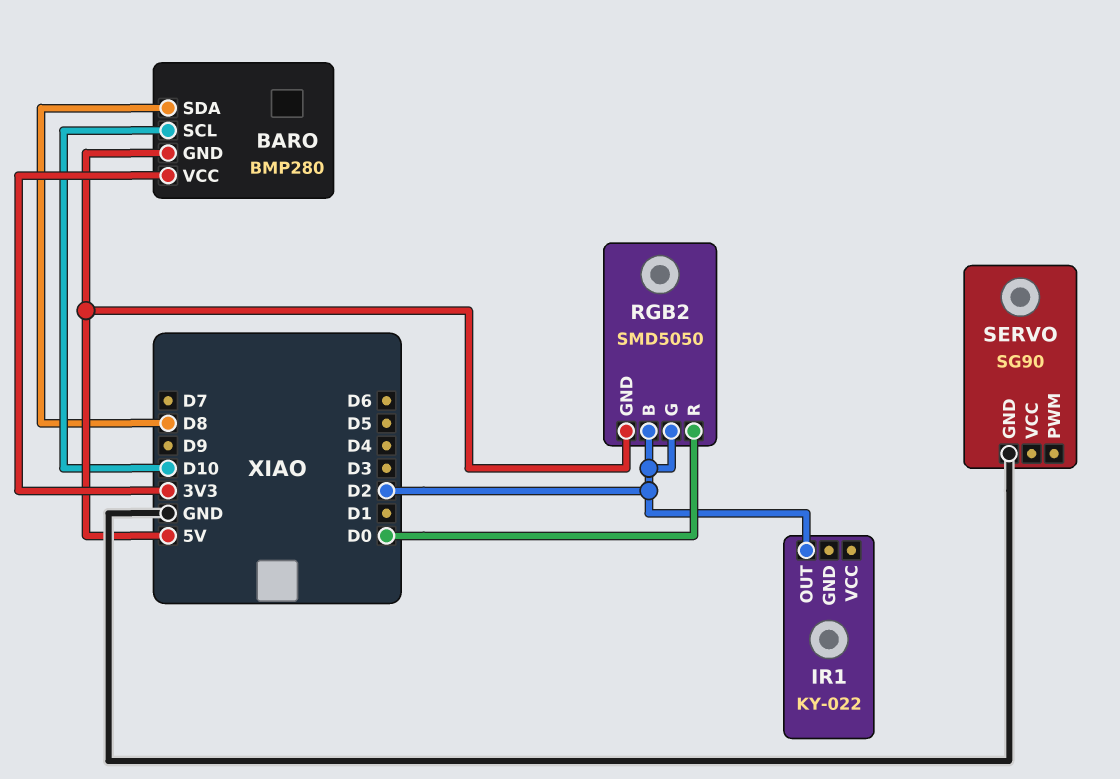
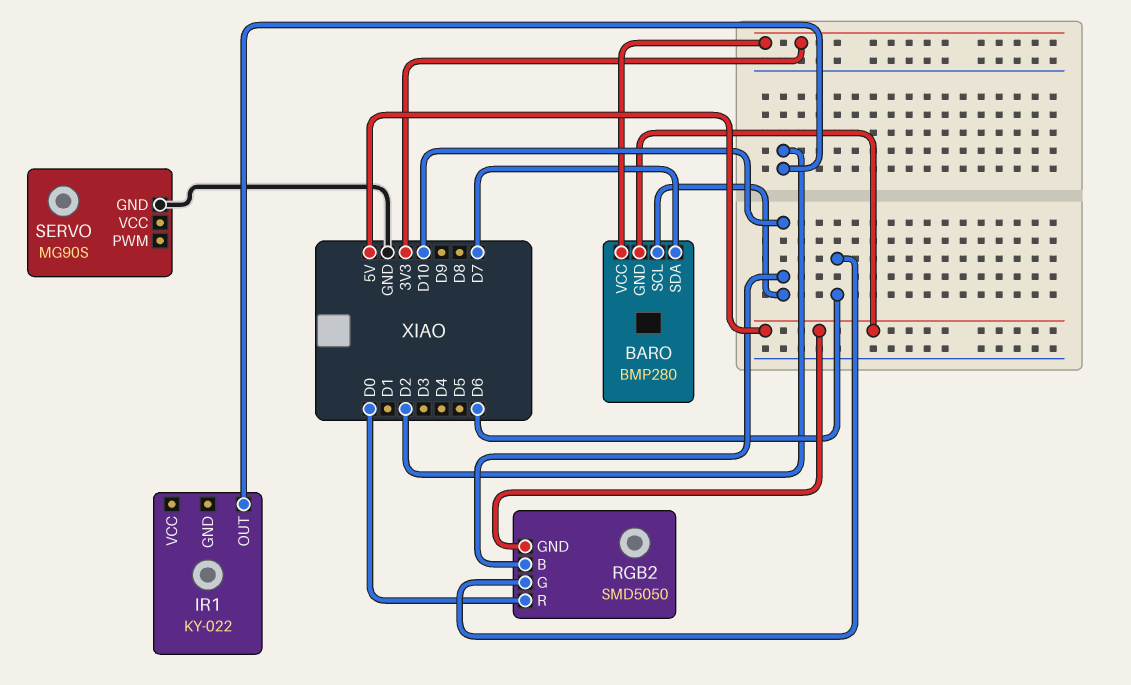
BARO pin SDA: D8 -> D7
RGB2 pin B: D2 -> D10
RGB2 pin G: D2 -> D6
SERVO: SG90 -> MG90S

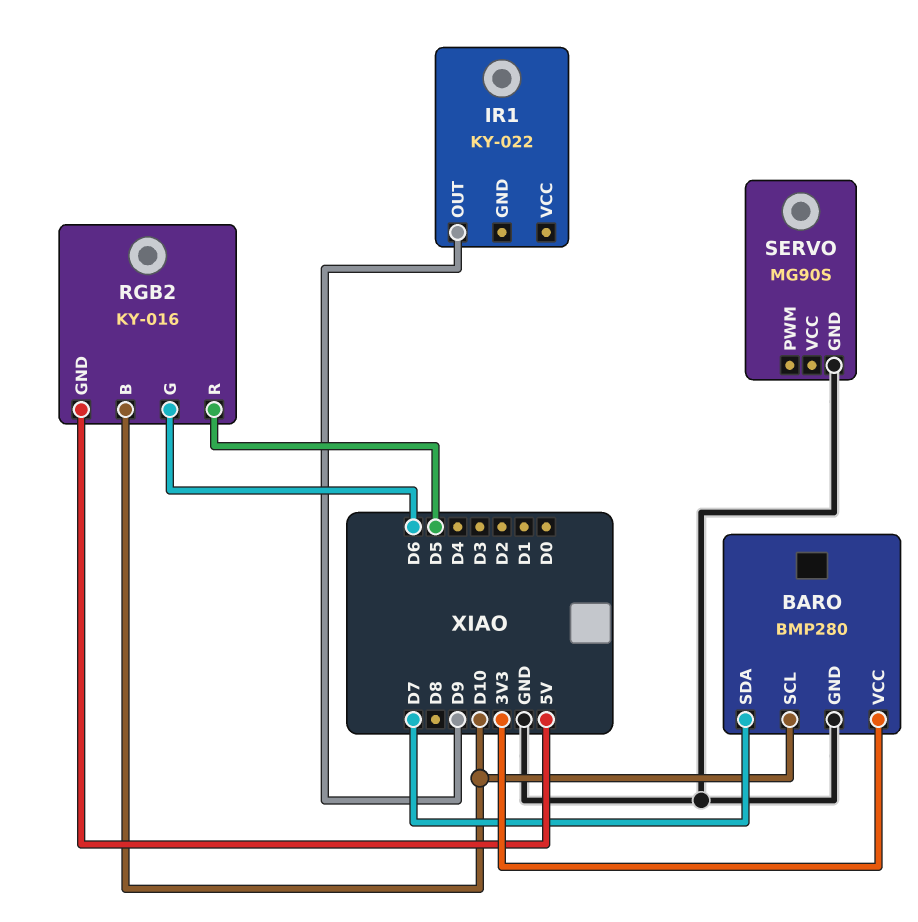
BARO pin GND: 5V -> GND
IR1 pin OUT: D2 -> D9
RGB2: SMD5050 -> KY-016
RGB2 pin R: D0 -> D5

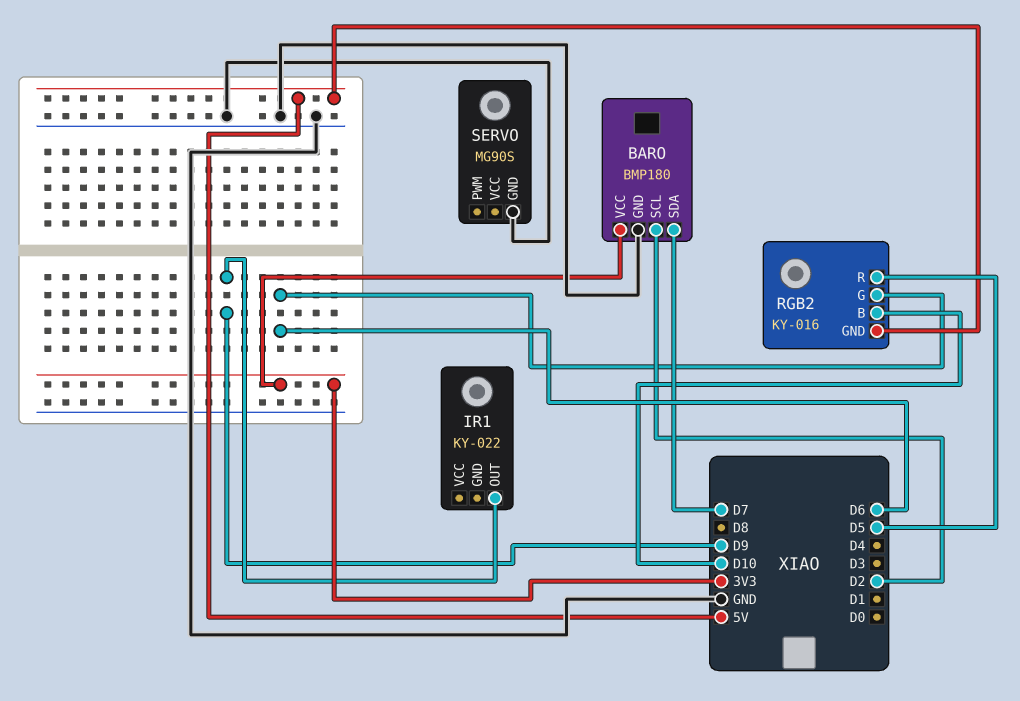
BARO: BMP280 -> BMP180
BARO pin SCL: D10 -> D2

